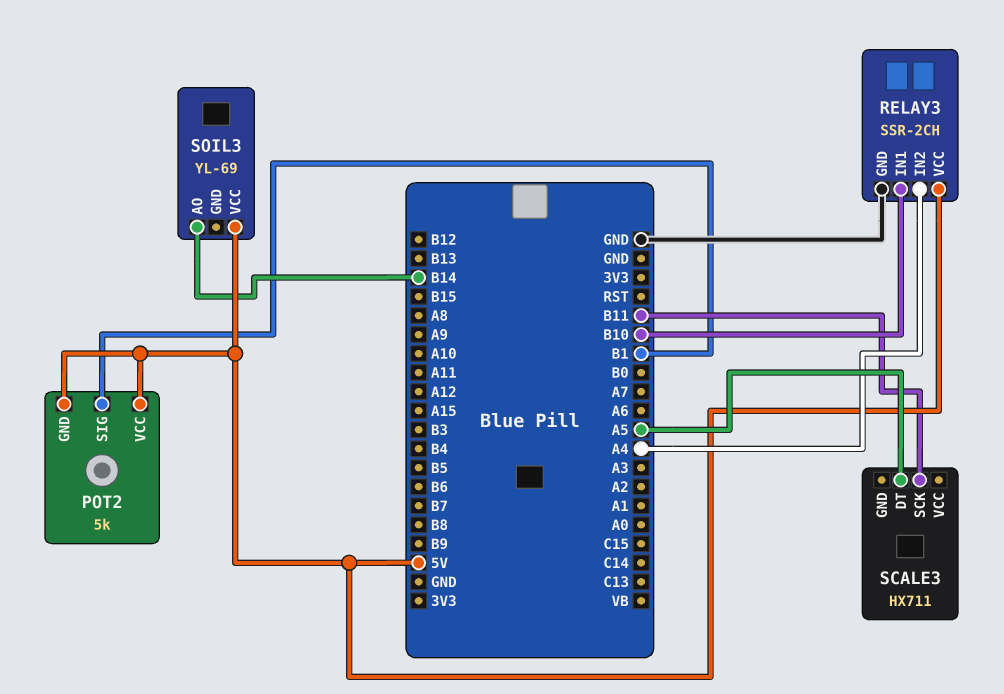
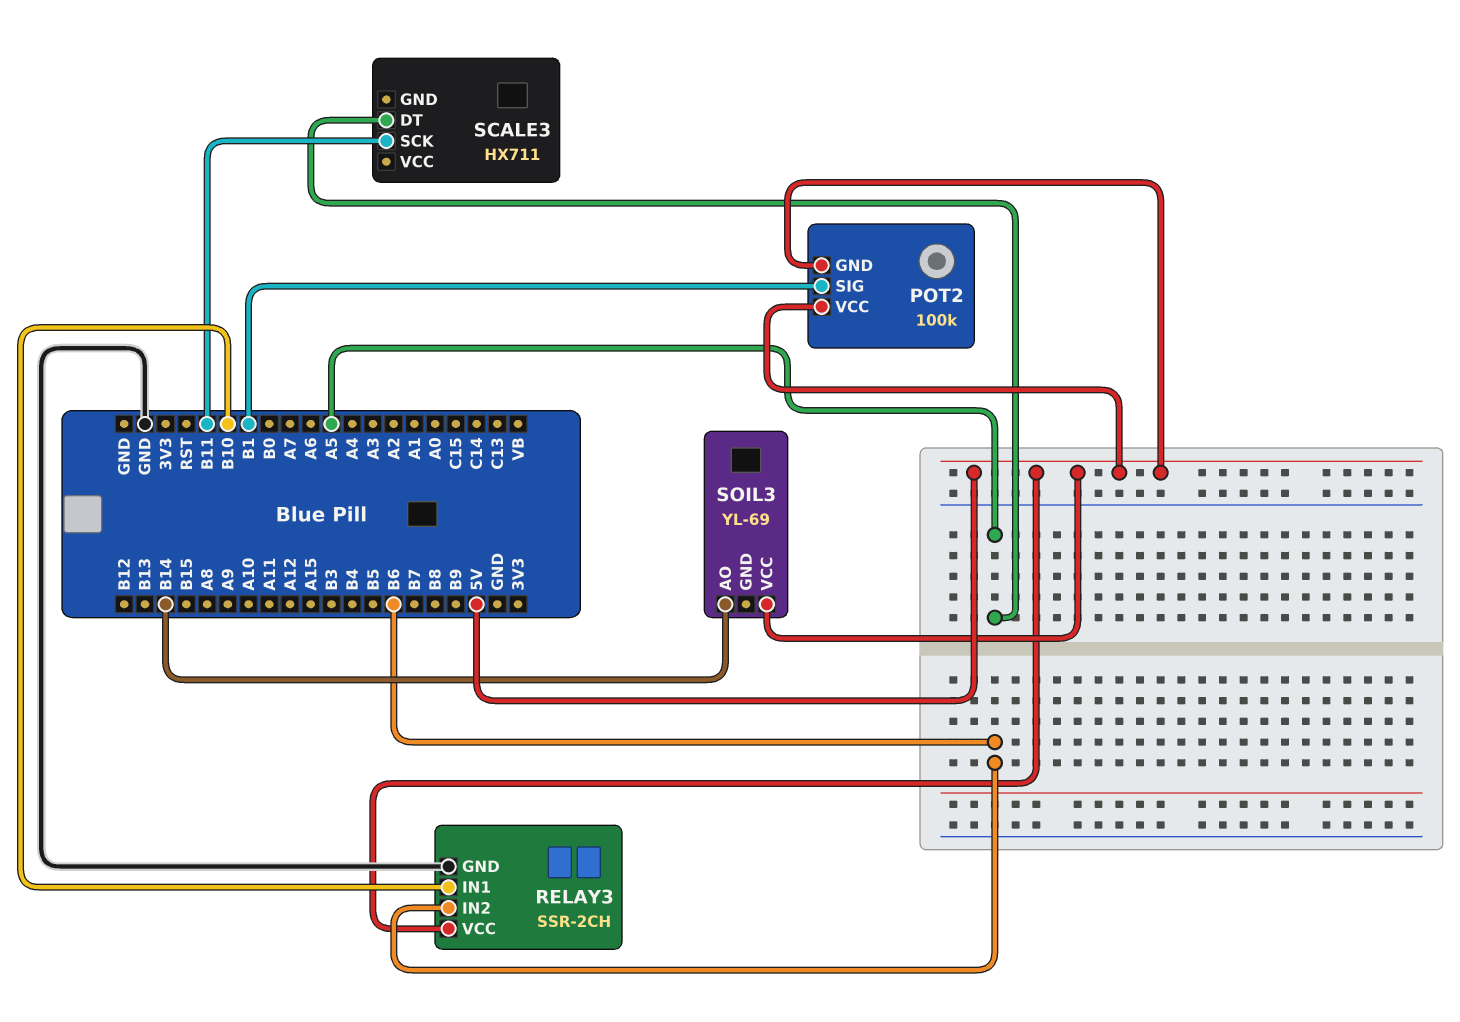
POT2: 5k -> 100k
RELAY3 pin IN2: A4 -> B6

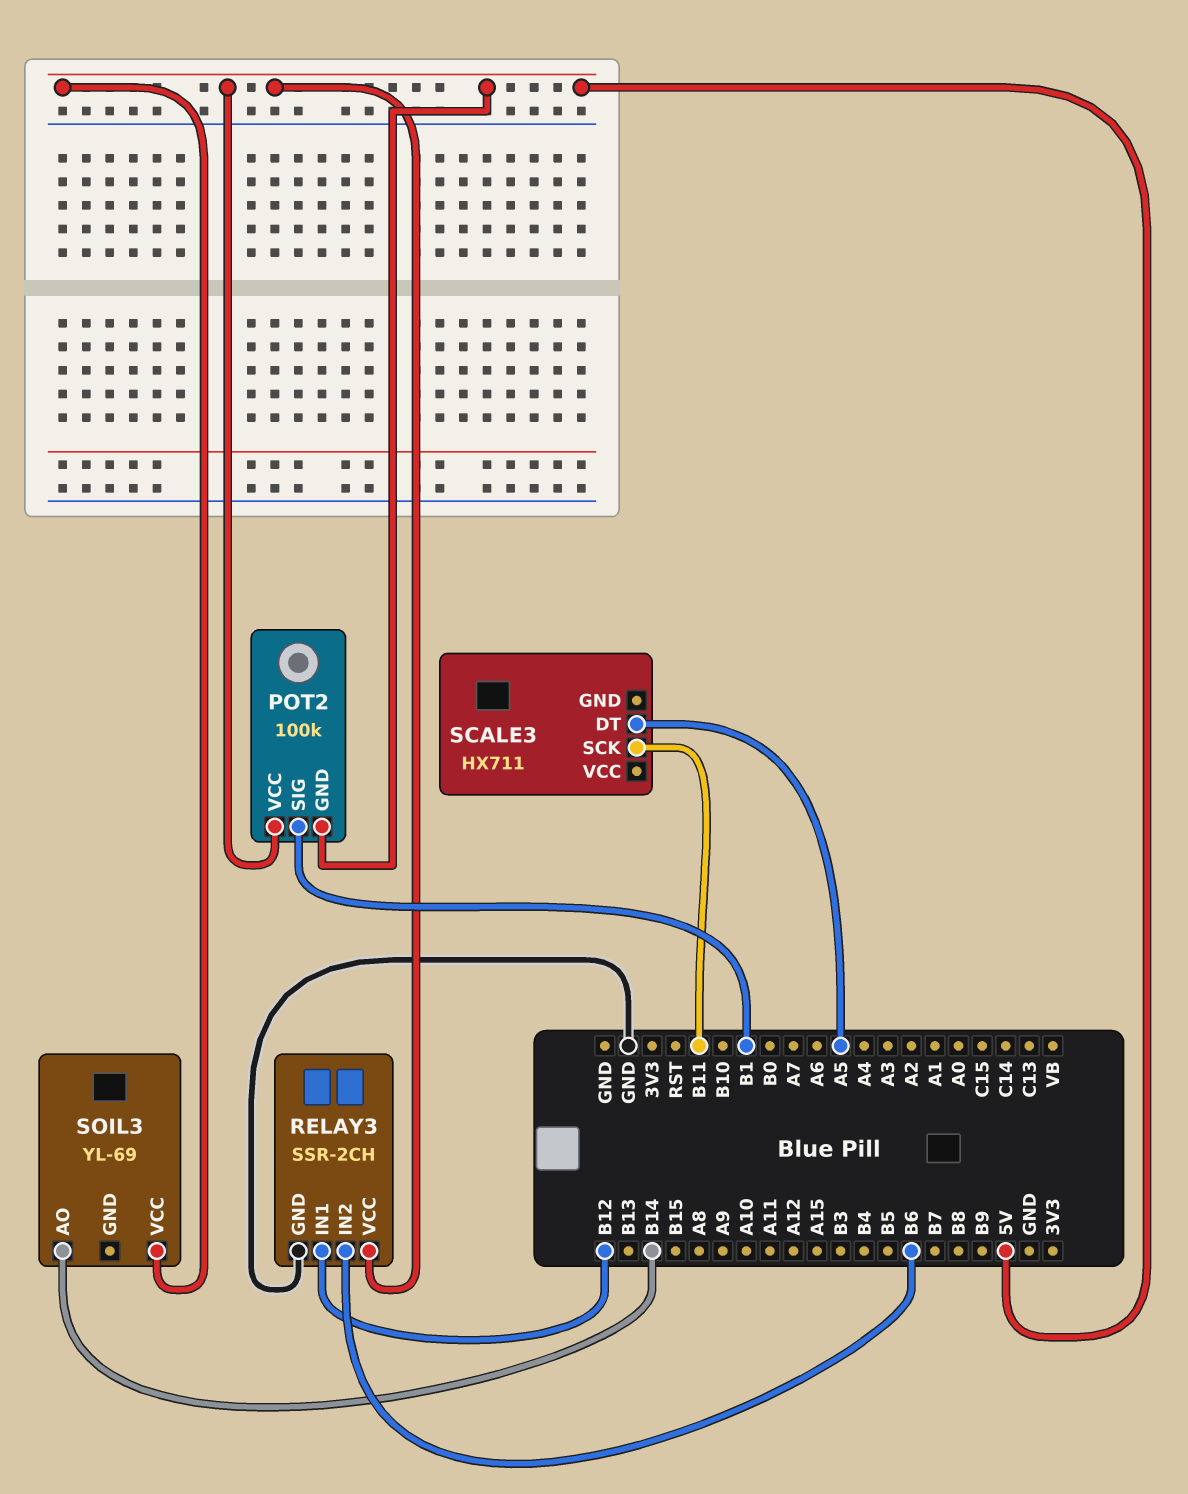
RELAY3 pin IN1: B10 -> B12

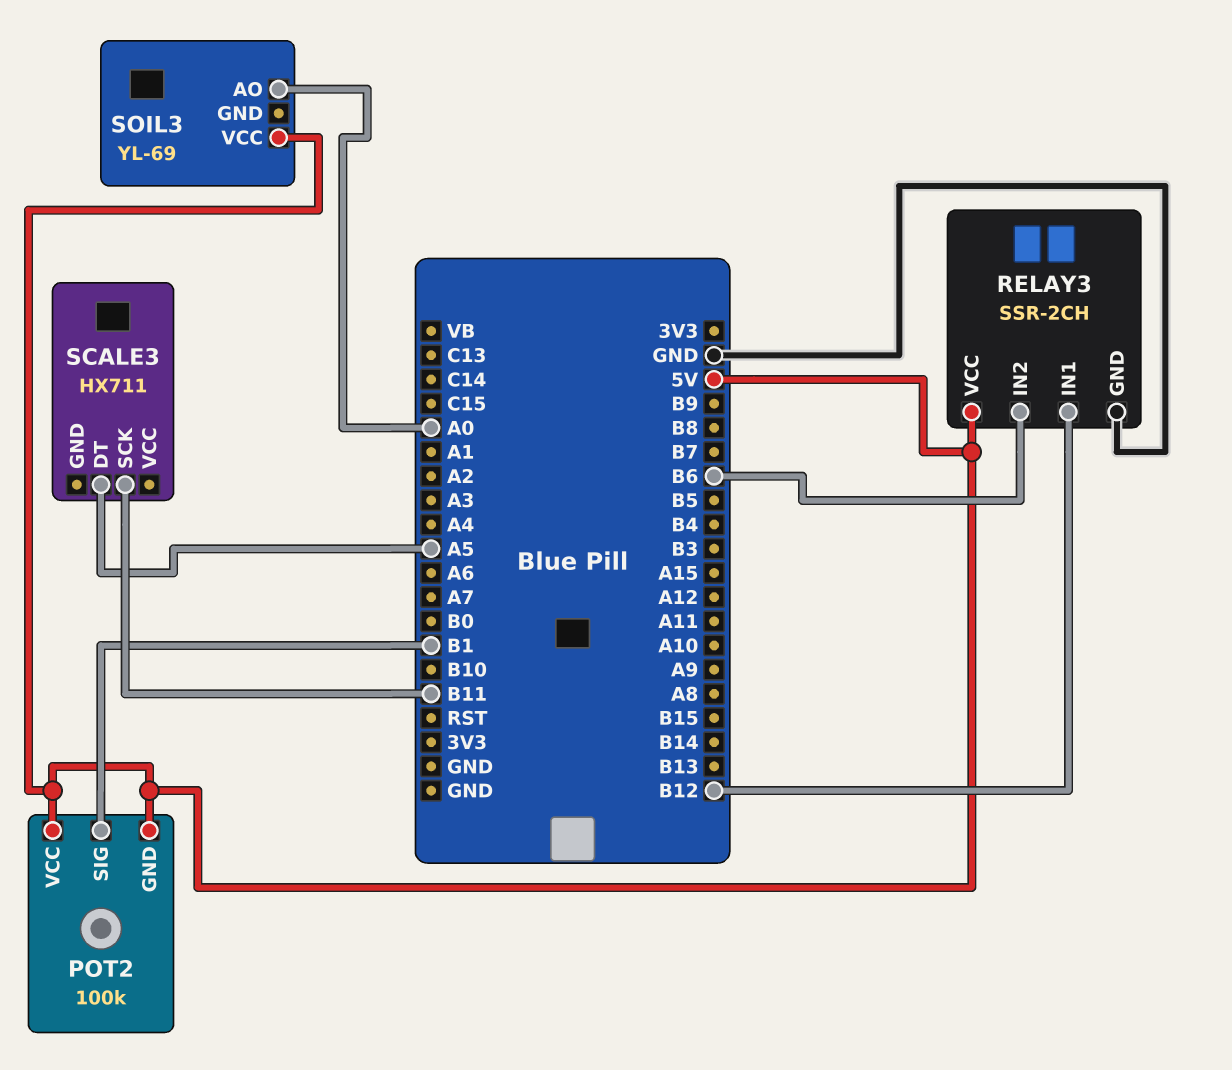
SOIL3 pin AO: B14 -> A0

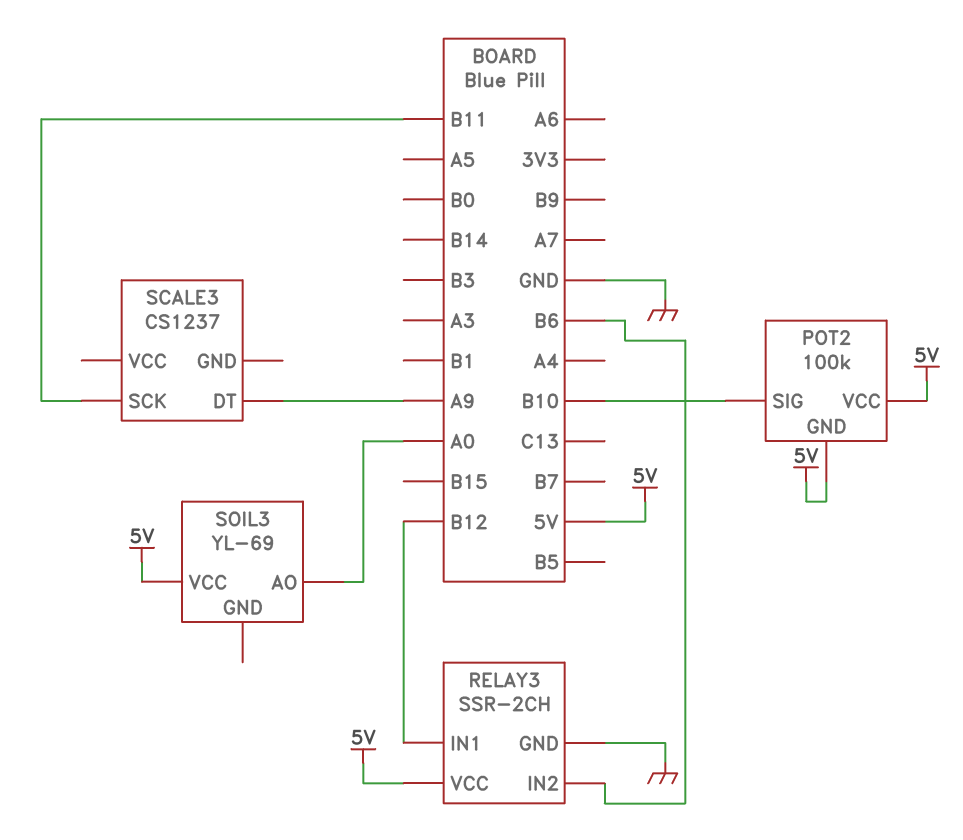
POT2 pin SIG: B1 -> B10
SCALE3: HX711 -> CS1237
SCALE3 pin DT: A5 -> A9

